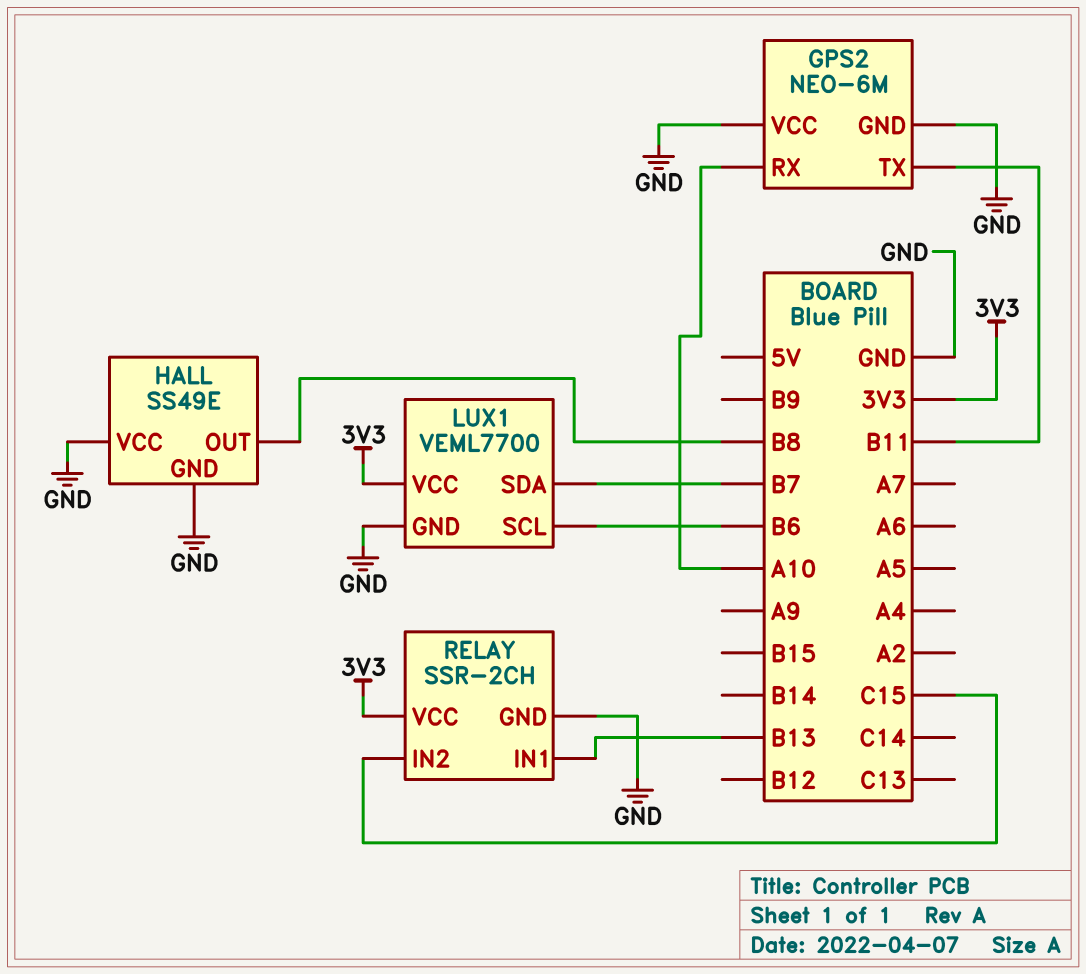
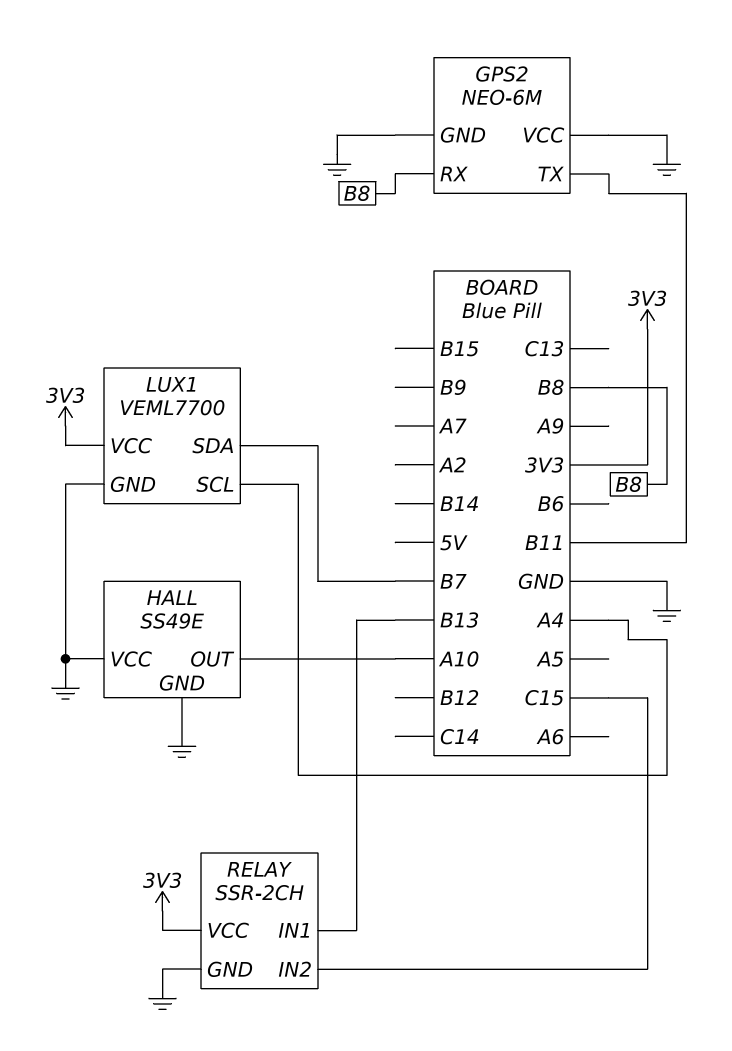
GPS2 pin RX: A10 -> B8
HALL pin OUT: B8 -> A10
LUX1 pin SCL: B6 -> A4

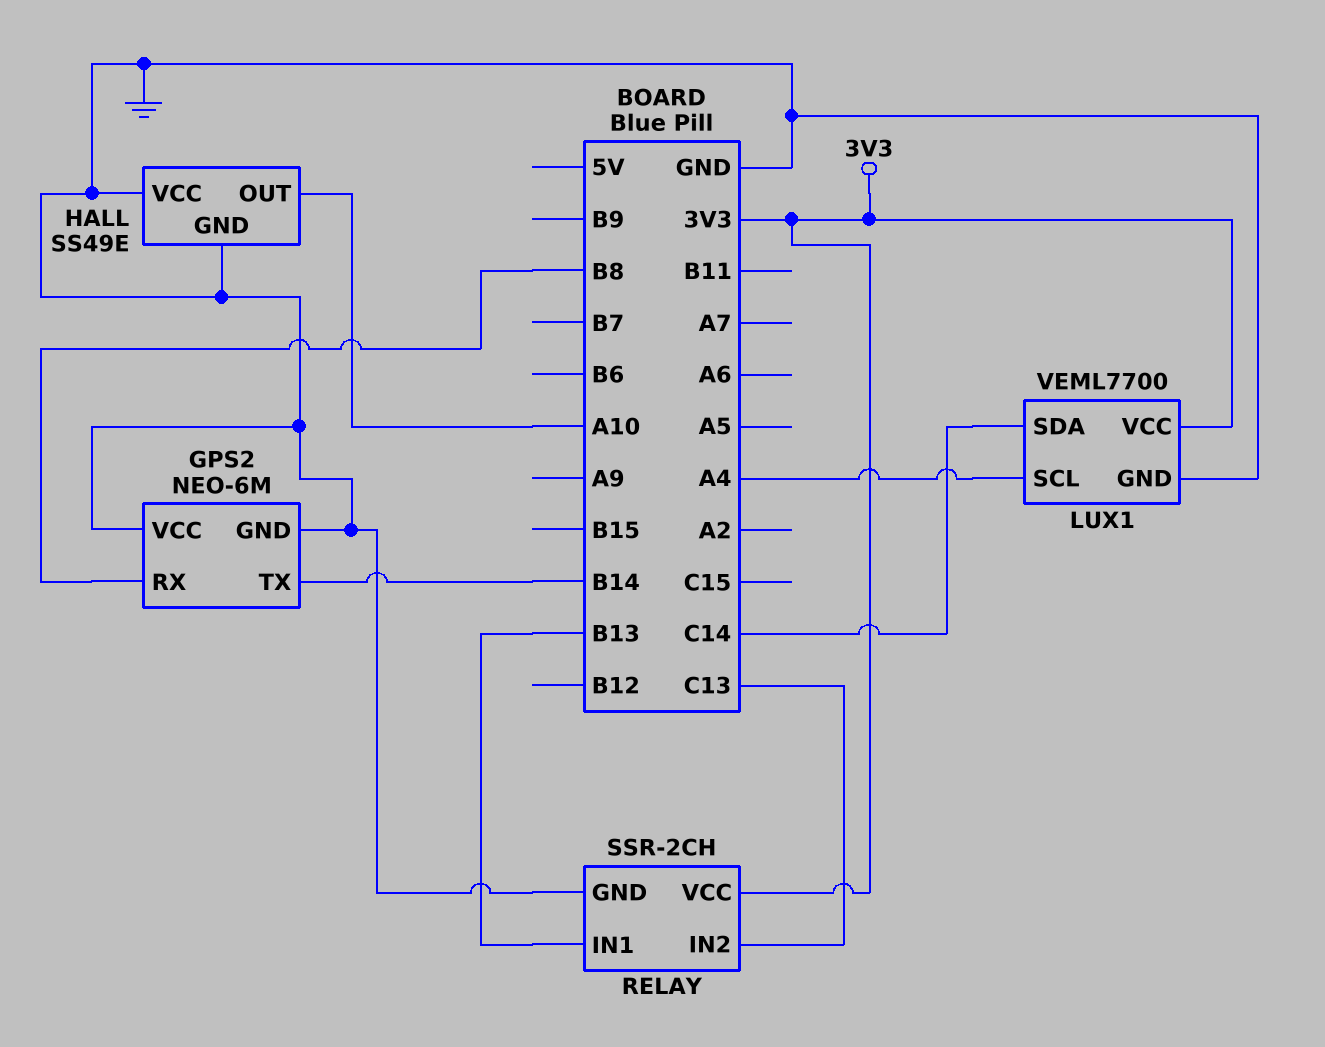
GPS2 pin TX: B11 -> B14
LUX1 pin SDA: B7 -> C14
RELAY pin IN2: C15 -> C13

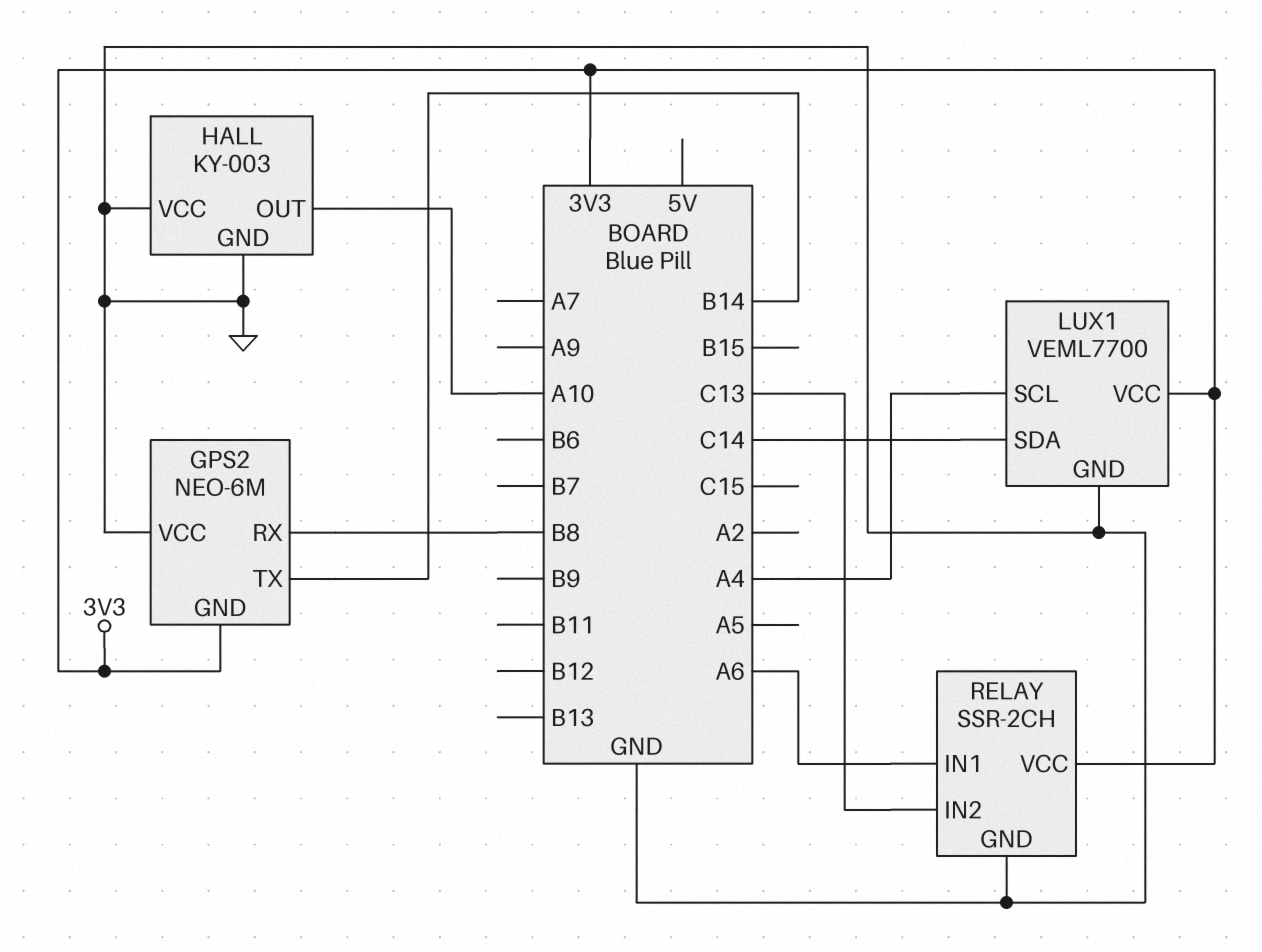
GPS2 pin GND: GND -> 3V3
HALL: SS49E -> KY-003
RELAY pin IN1: B13 -> A6

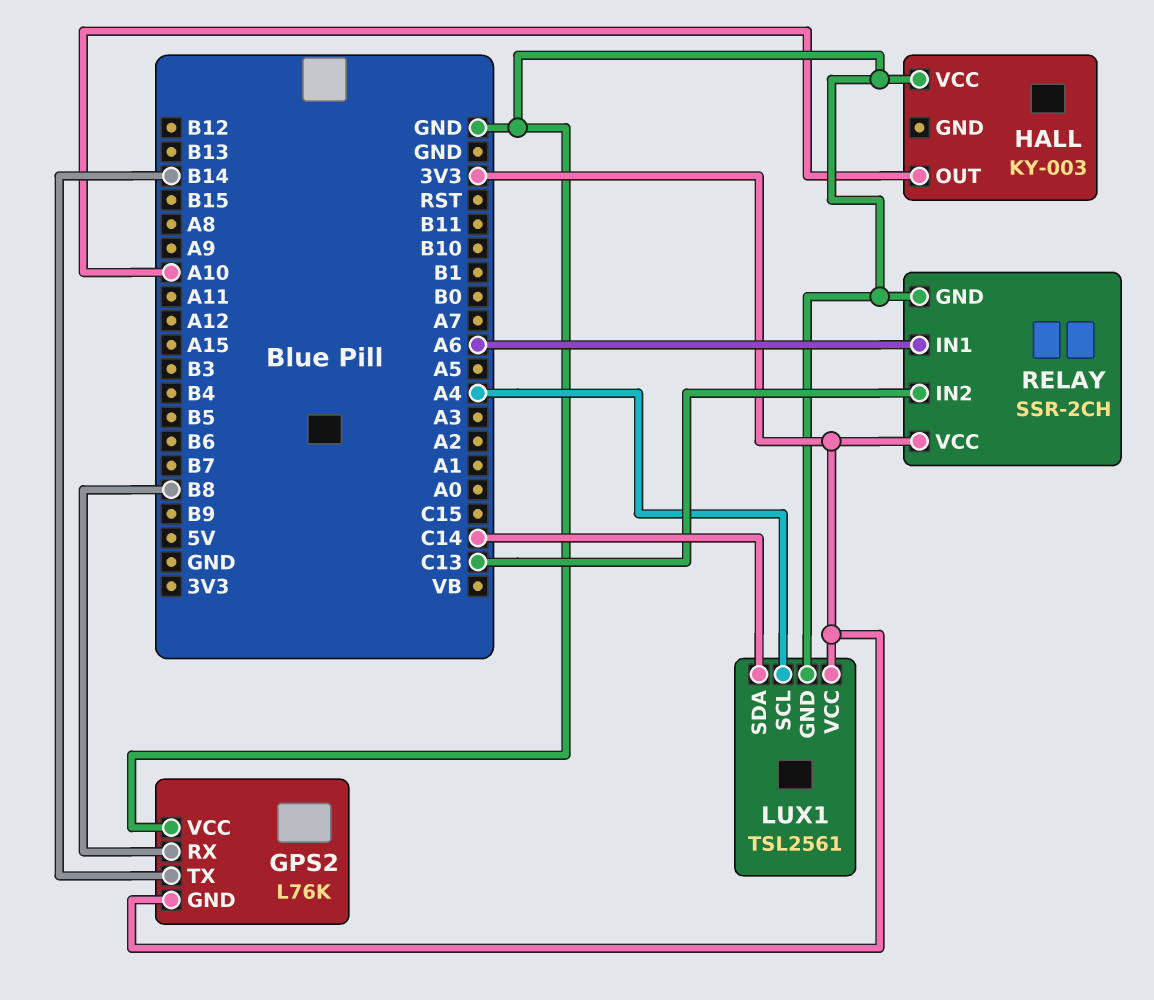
GPS2: NEO-6M -> L76K
HALL pin GND: GND -> none
LUX1: VEML7700 -> TSL2561

